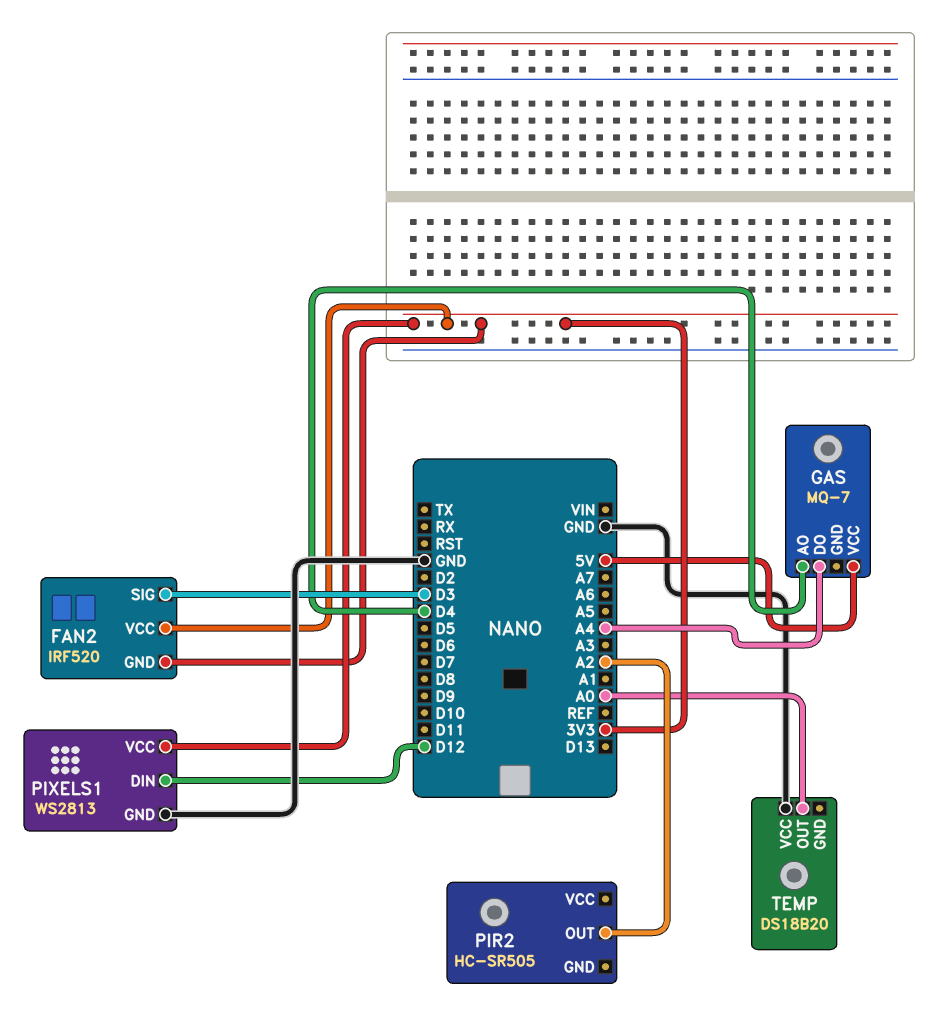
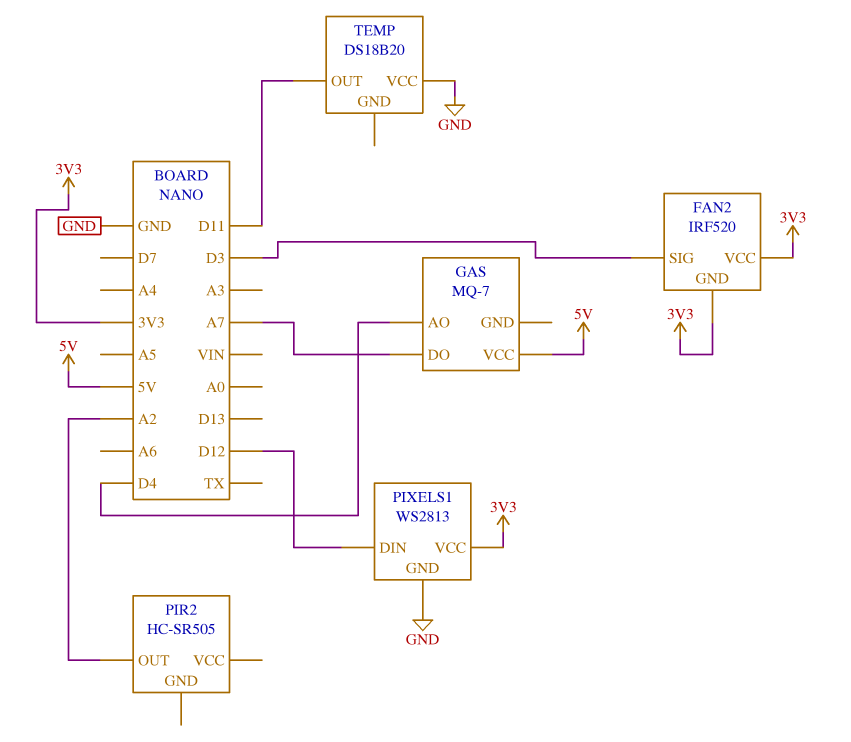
GAS pin DO: A4 -> A7
TEMP pin OUT: A0 -> D11

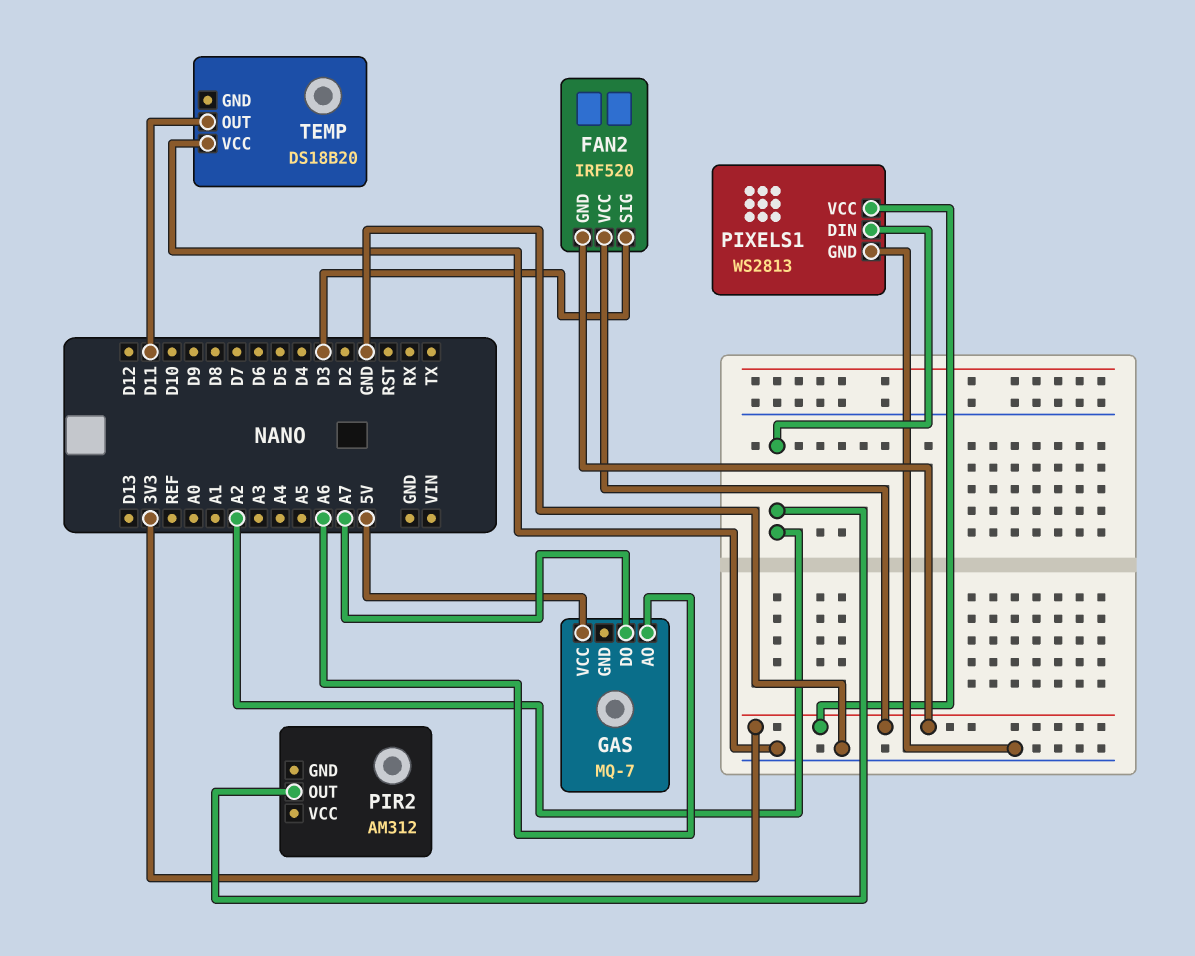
GAS pin AO: D4 -> A6
PIR2: HC-SR505 -> AM312
PIXELS1 pin DIN: D12 -> A2

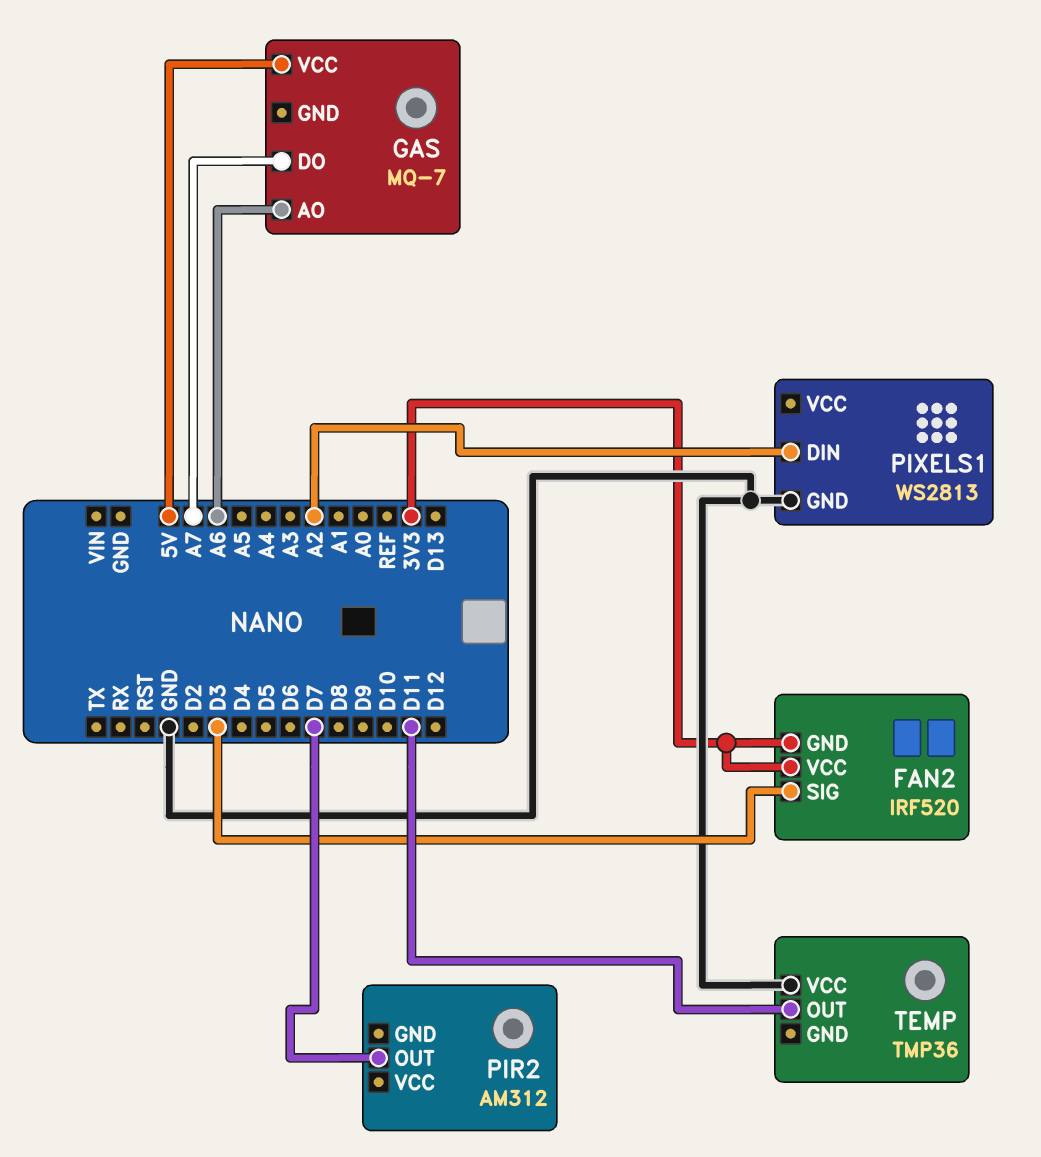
PIR2 pin OUT: A2 -> D7
PIXELS1 pin VCC: 3V3 -> none
TEMP: DS18B20 -> TMP36

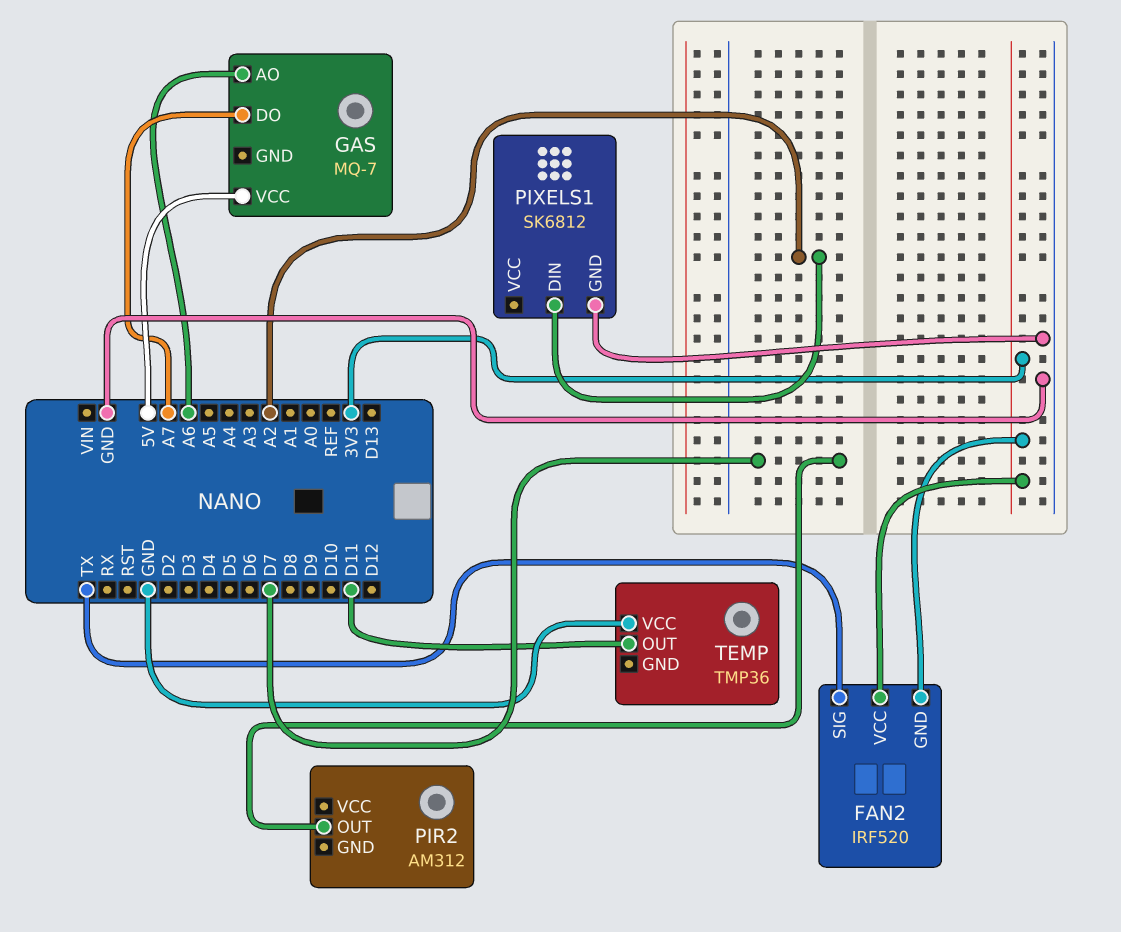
FAN2 pin SIG: D3 -> TX
PIXELS1: WS2813 -> SK6812

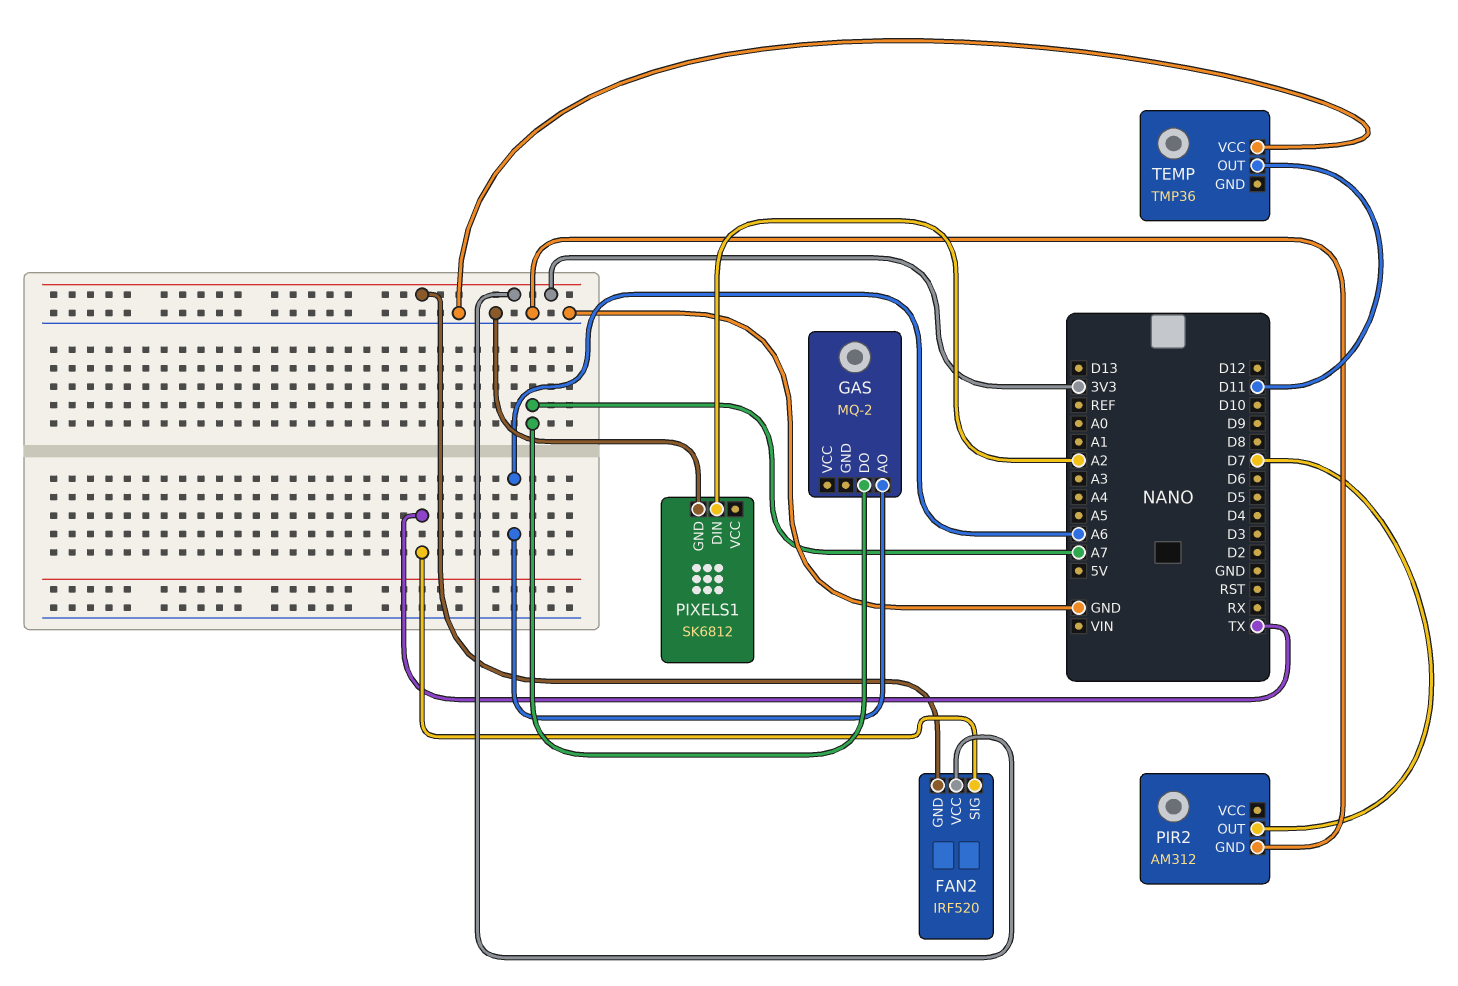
GAS: MQ-7 -> MQ-2
GAS pin VCC: 5V -> none
PIR2 pin GND: none -> GND

